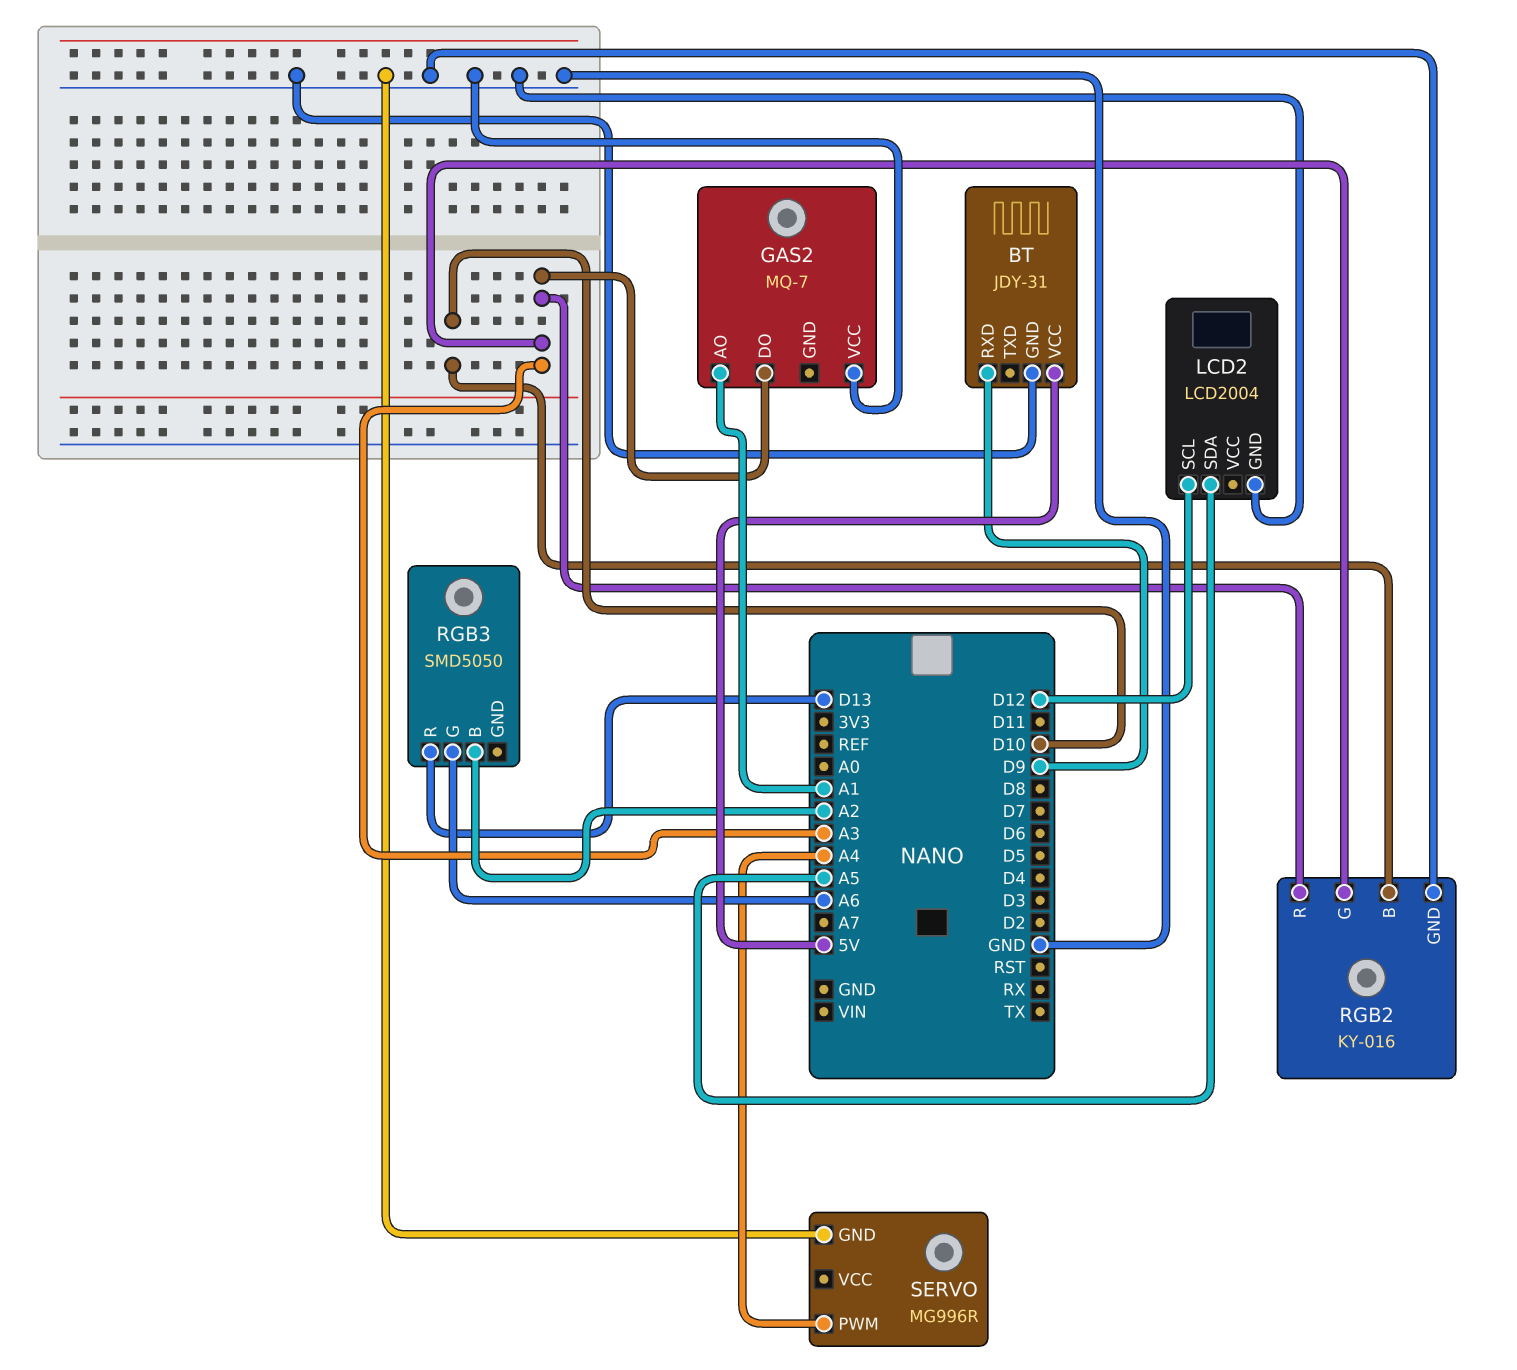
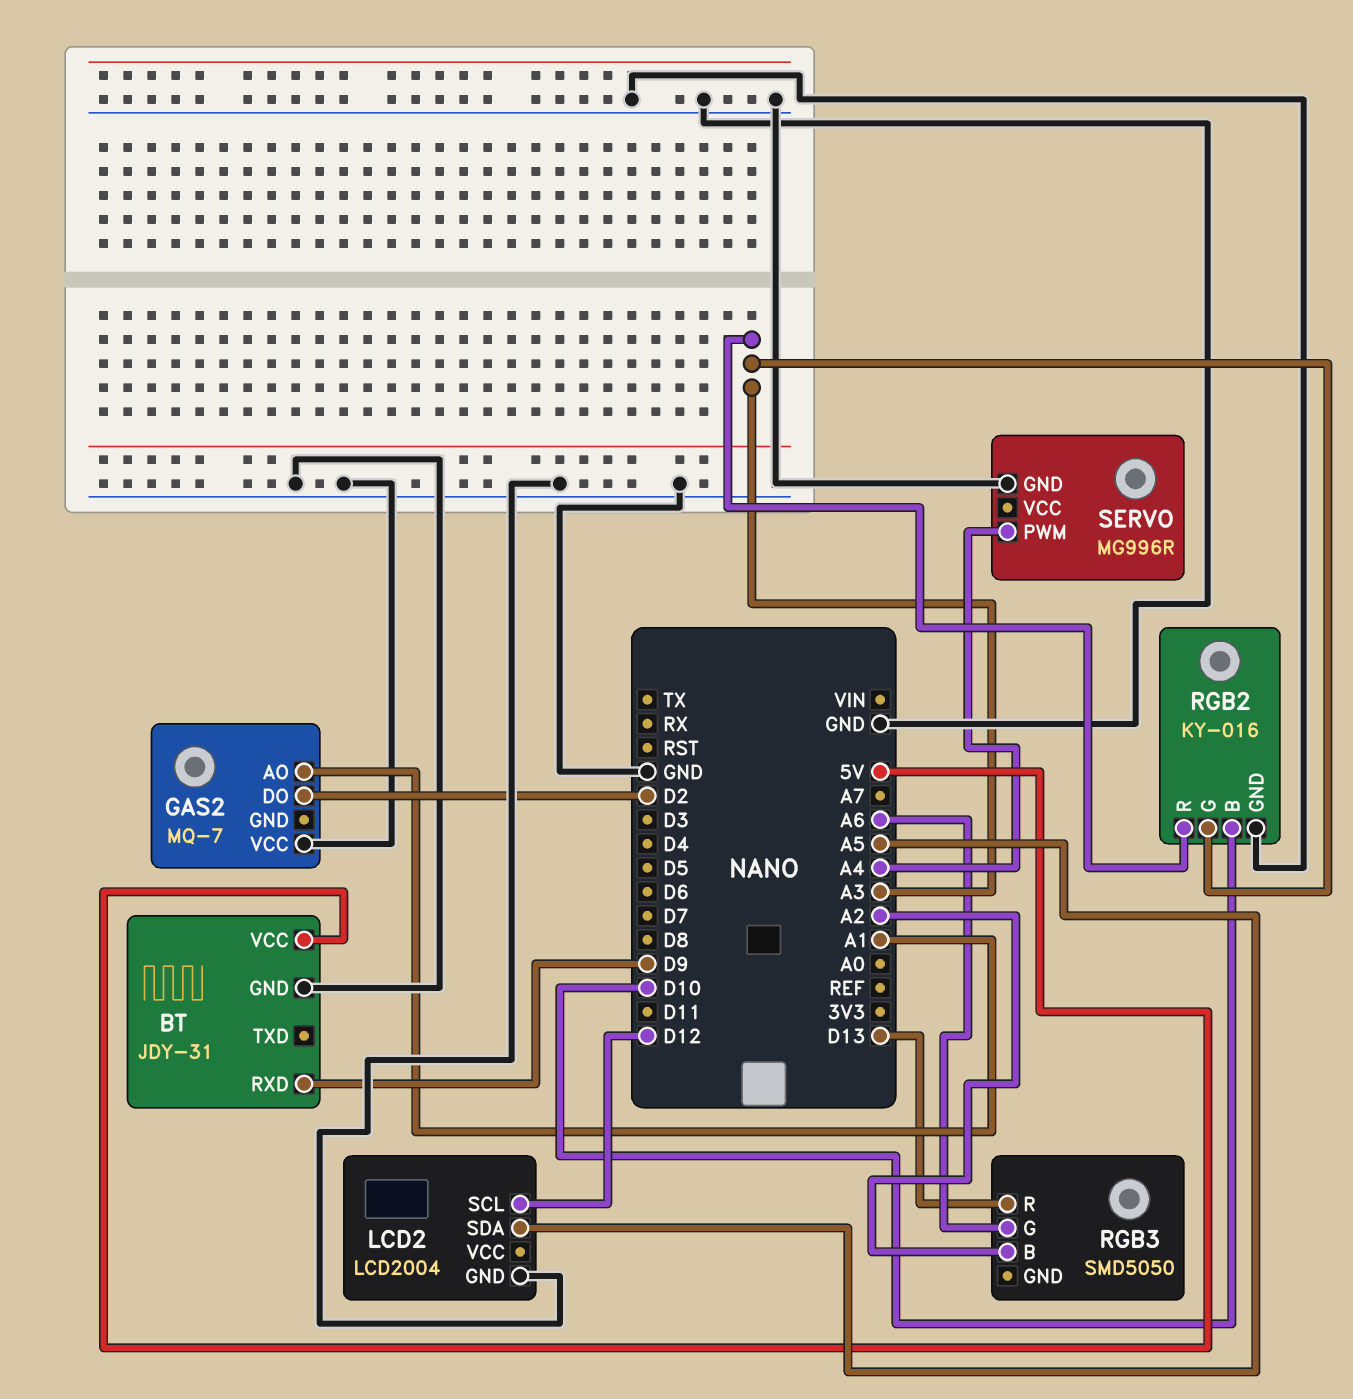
GAS2 pin DO: A3 -> D2

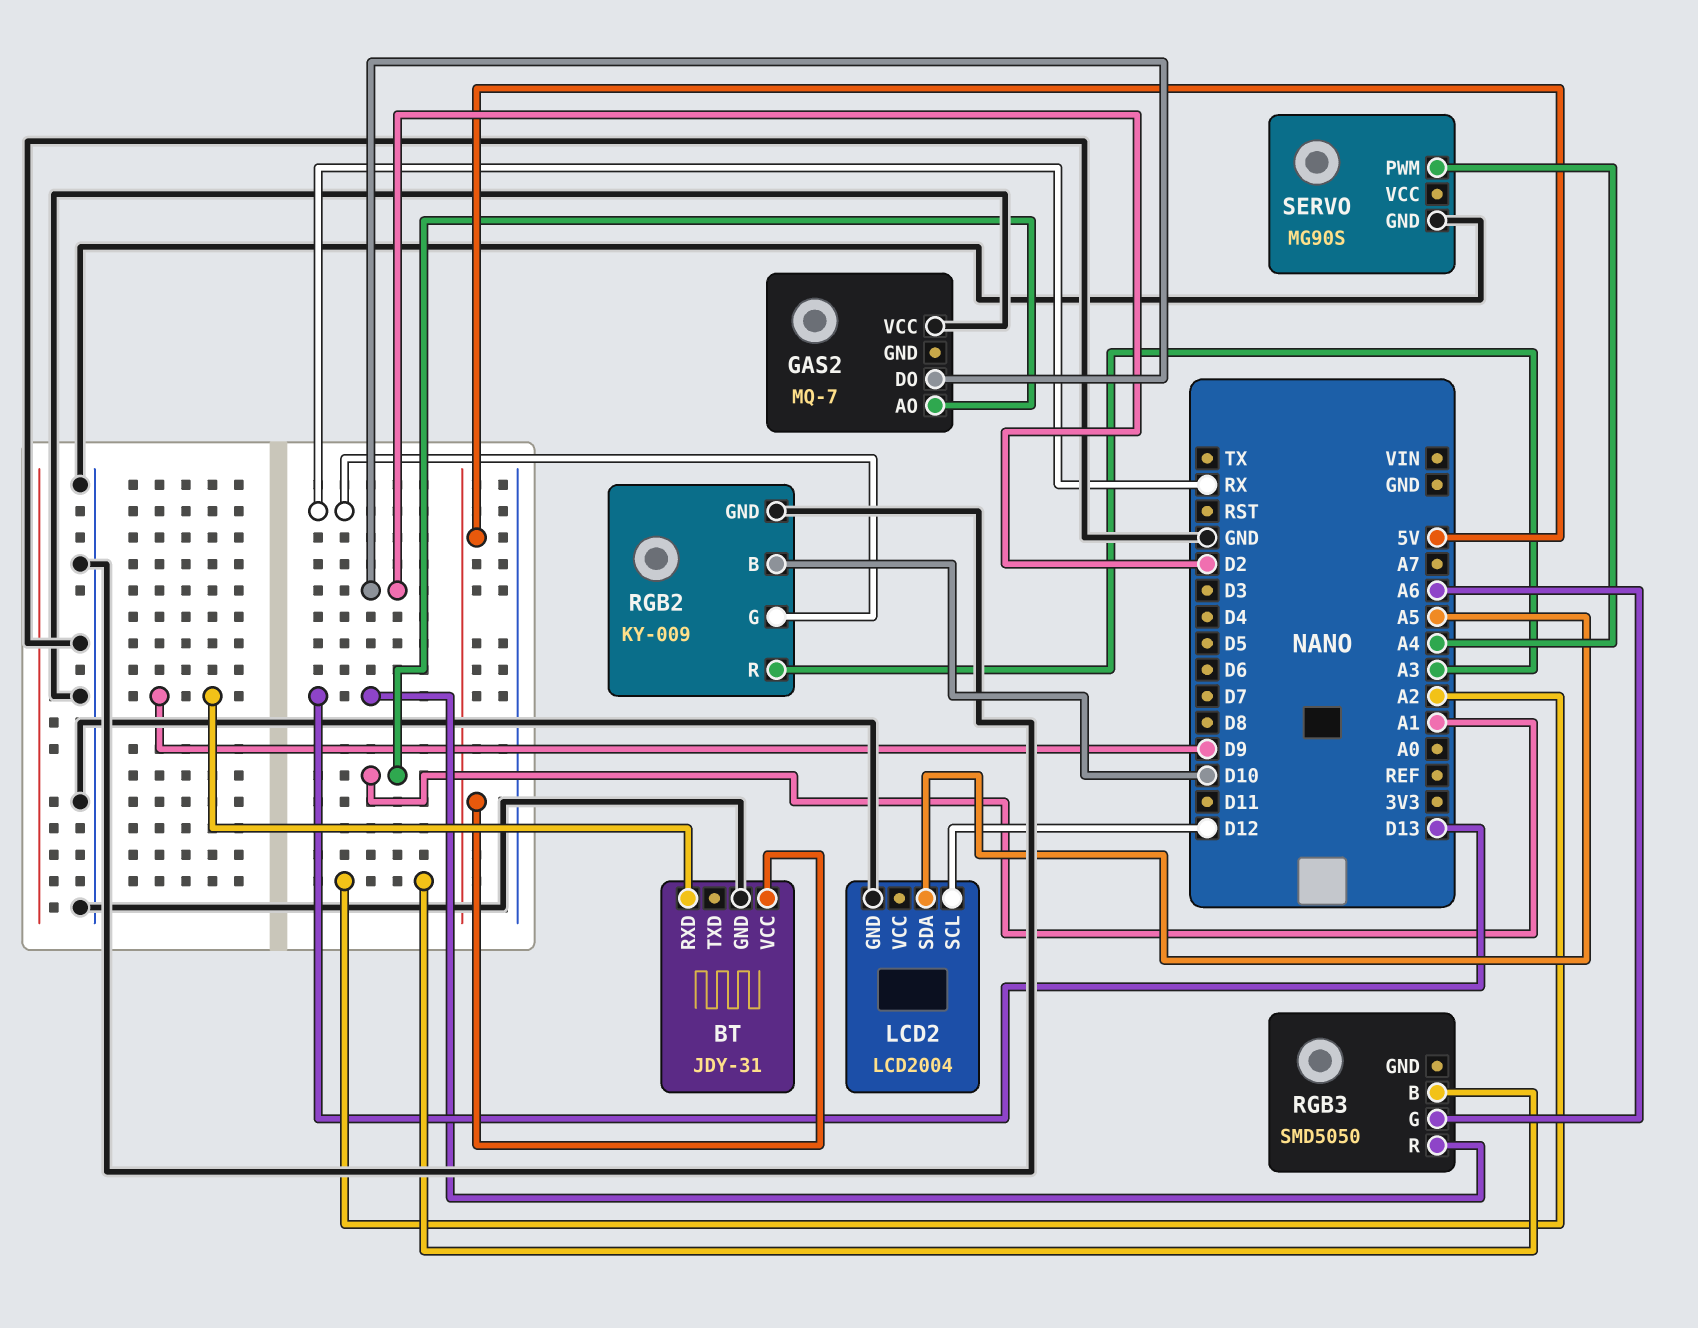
RGB2: KY-016 -> KY-009
RGB2 pin G: A3 -> RX
SERVO: MG996R -> MG90S

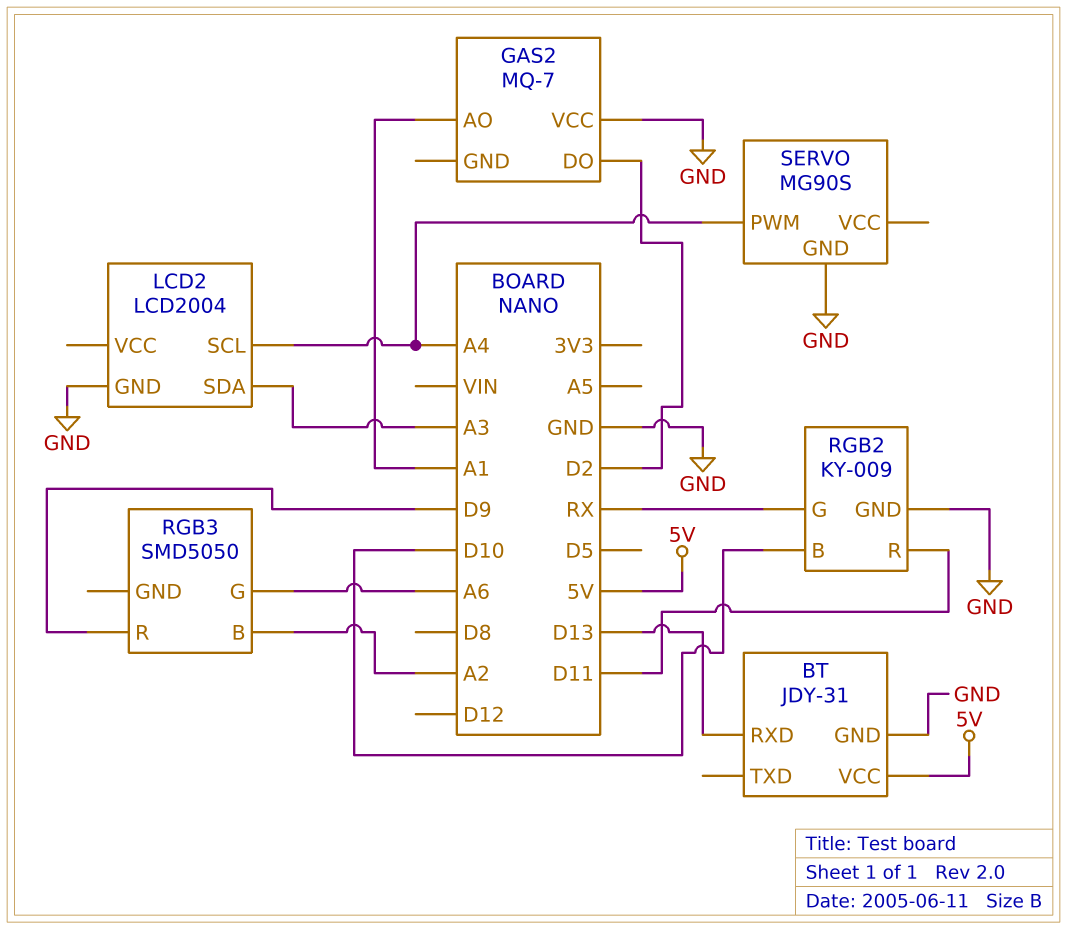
BT pin RXD: D9 -> D13
LCD2 pin SCL: D12 -> A4
LCD2 pin SDA: A5 -> A3
RGB2 pin R: A3 -> D11
RGB3 pin R: D13 -> D9

